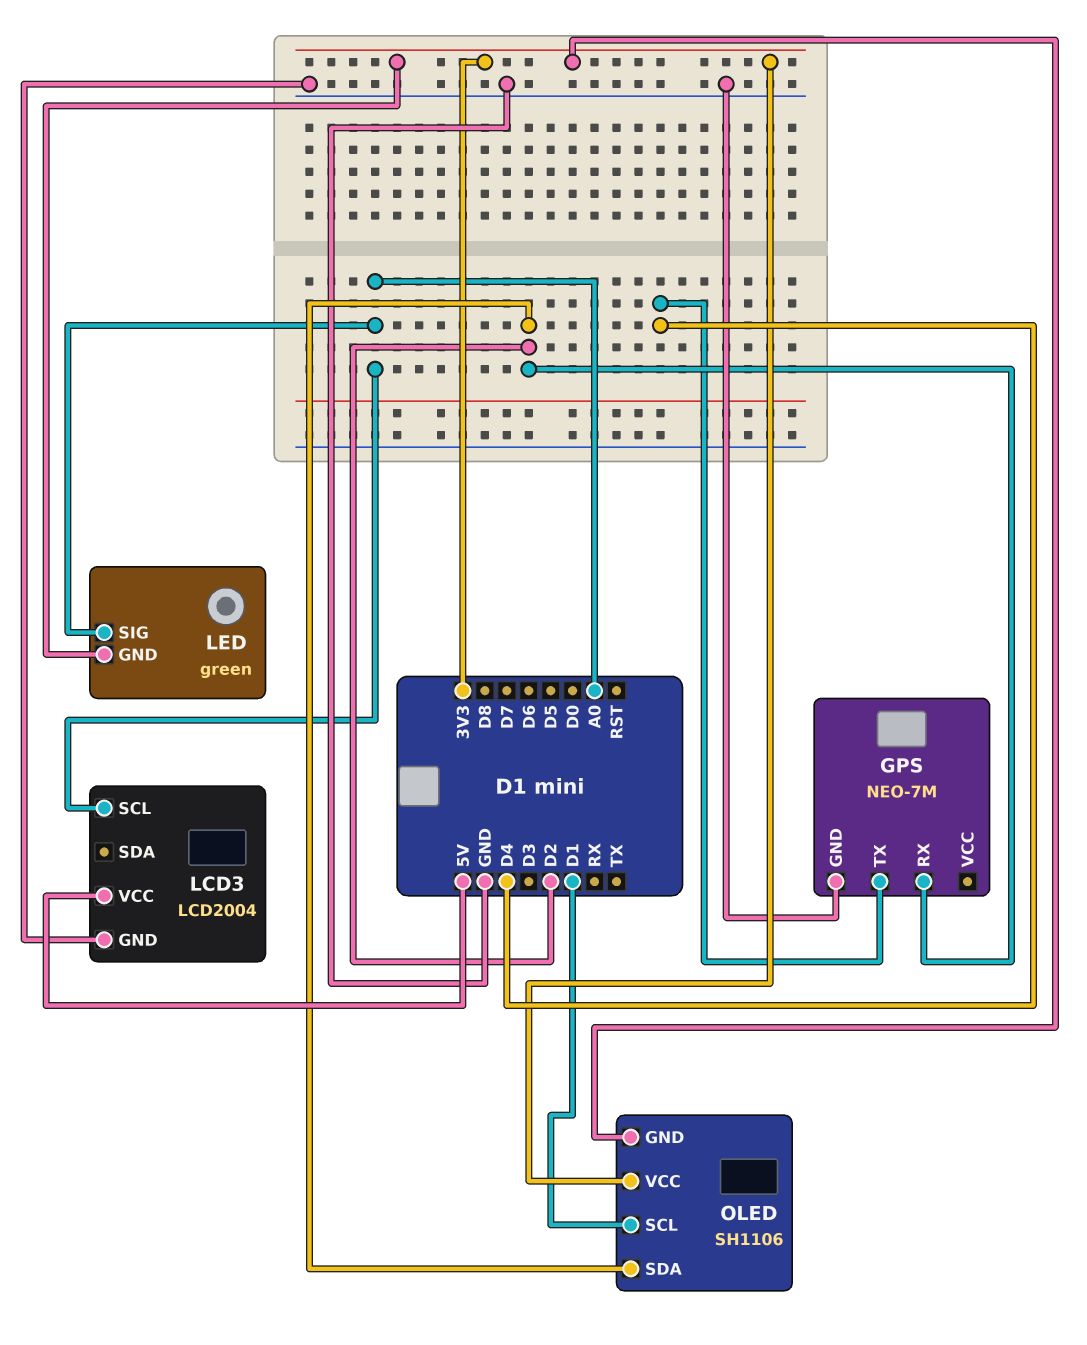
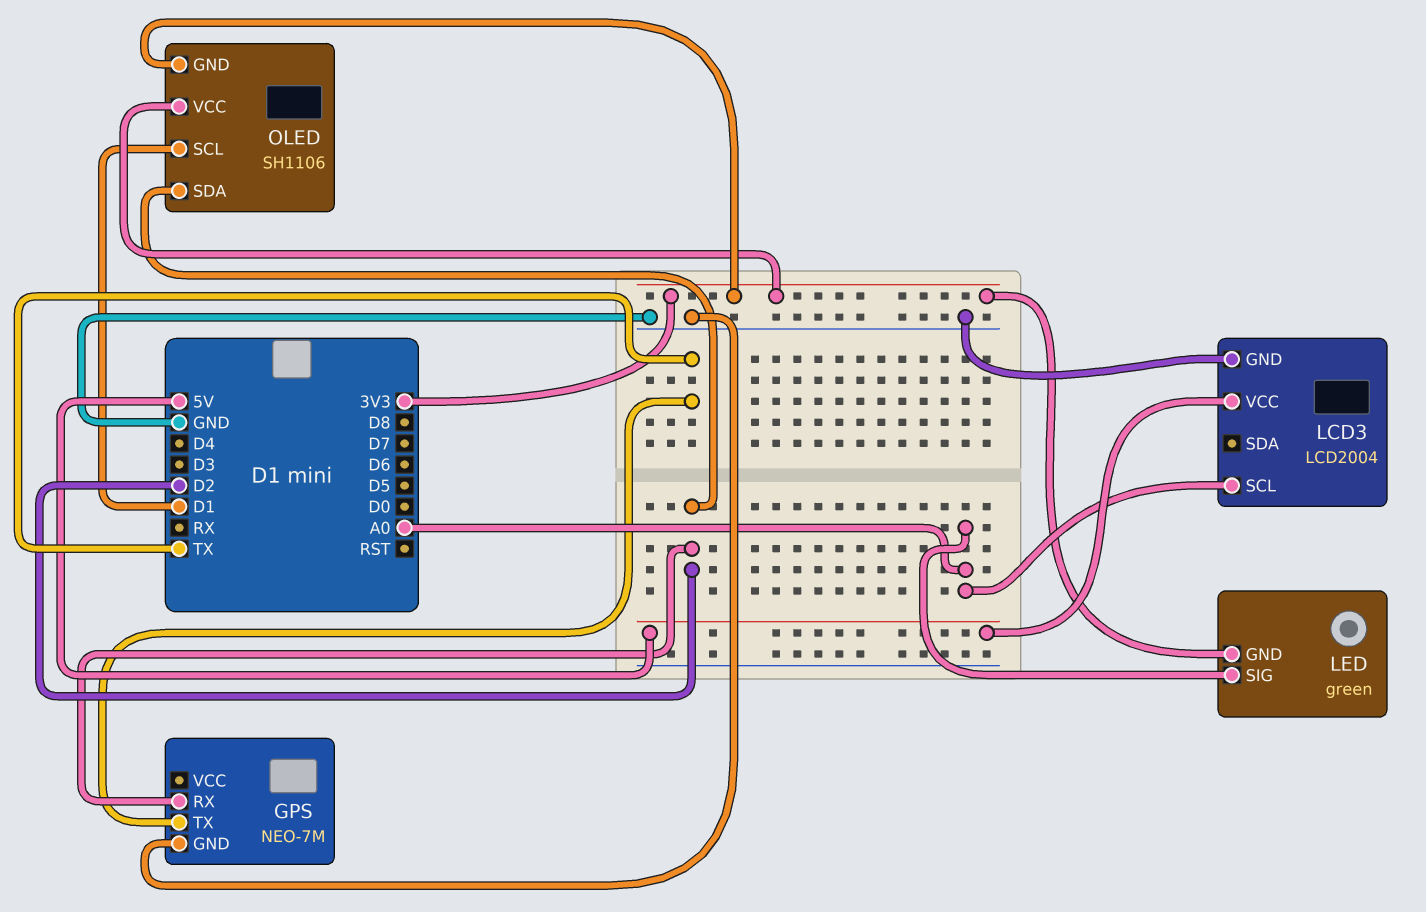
GPS pin TX: D4 -> TX

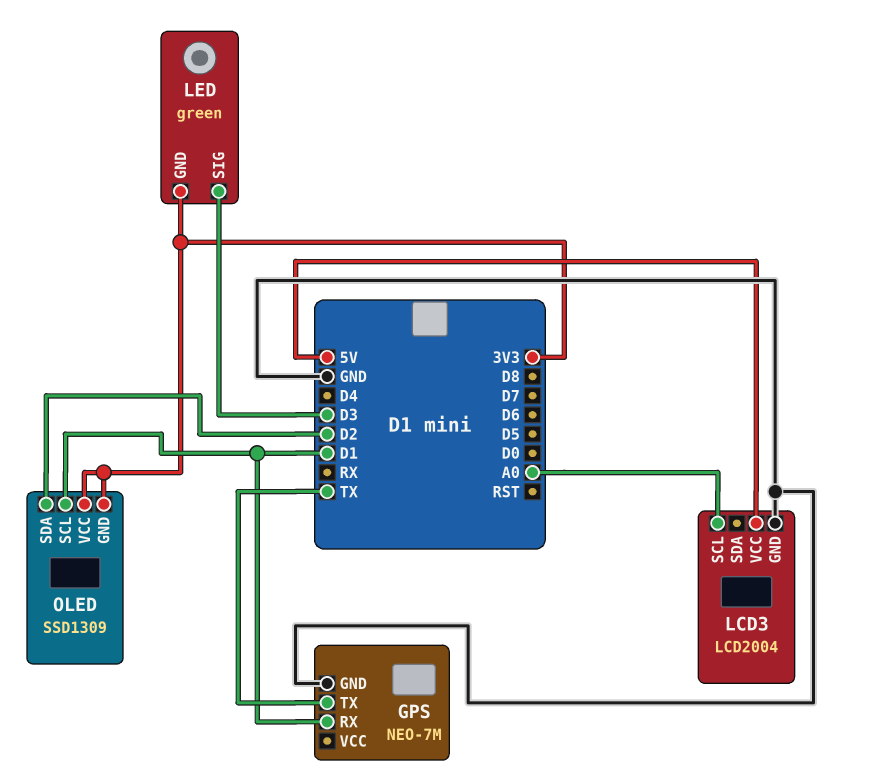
GPS pin RX: D2 -> D1
LED pin SIG: A0 -> D3
OLED: SH1106 -> SSD1309

